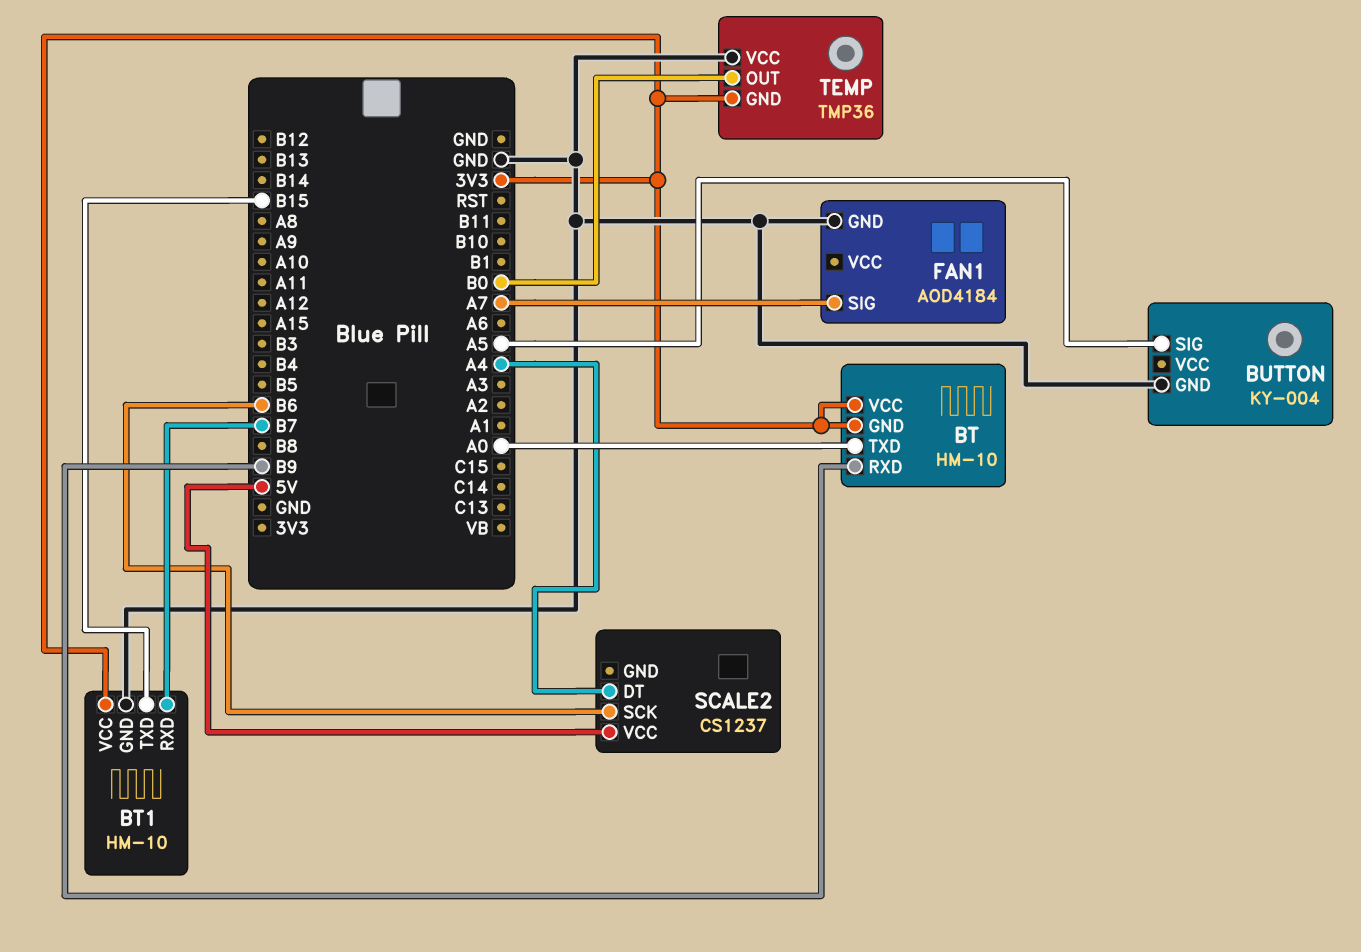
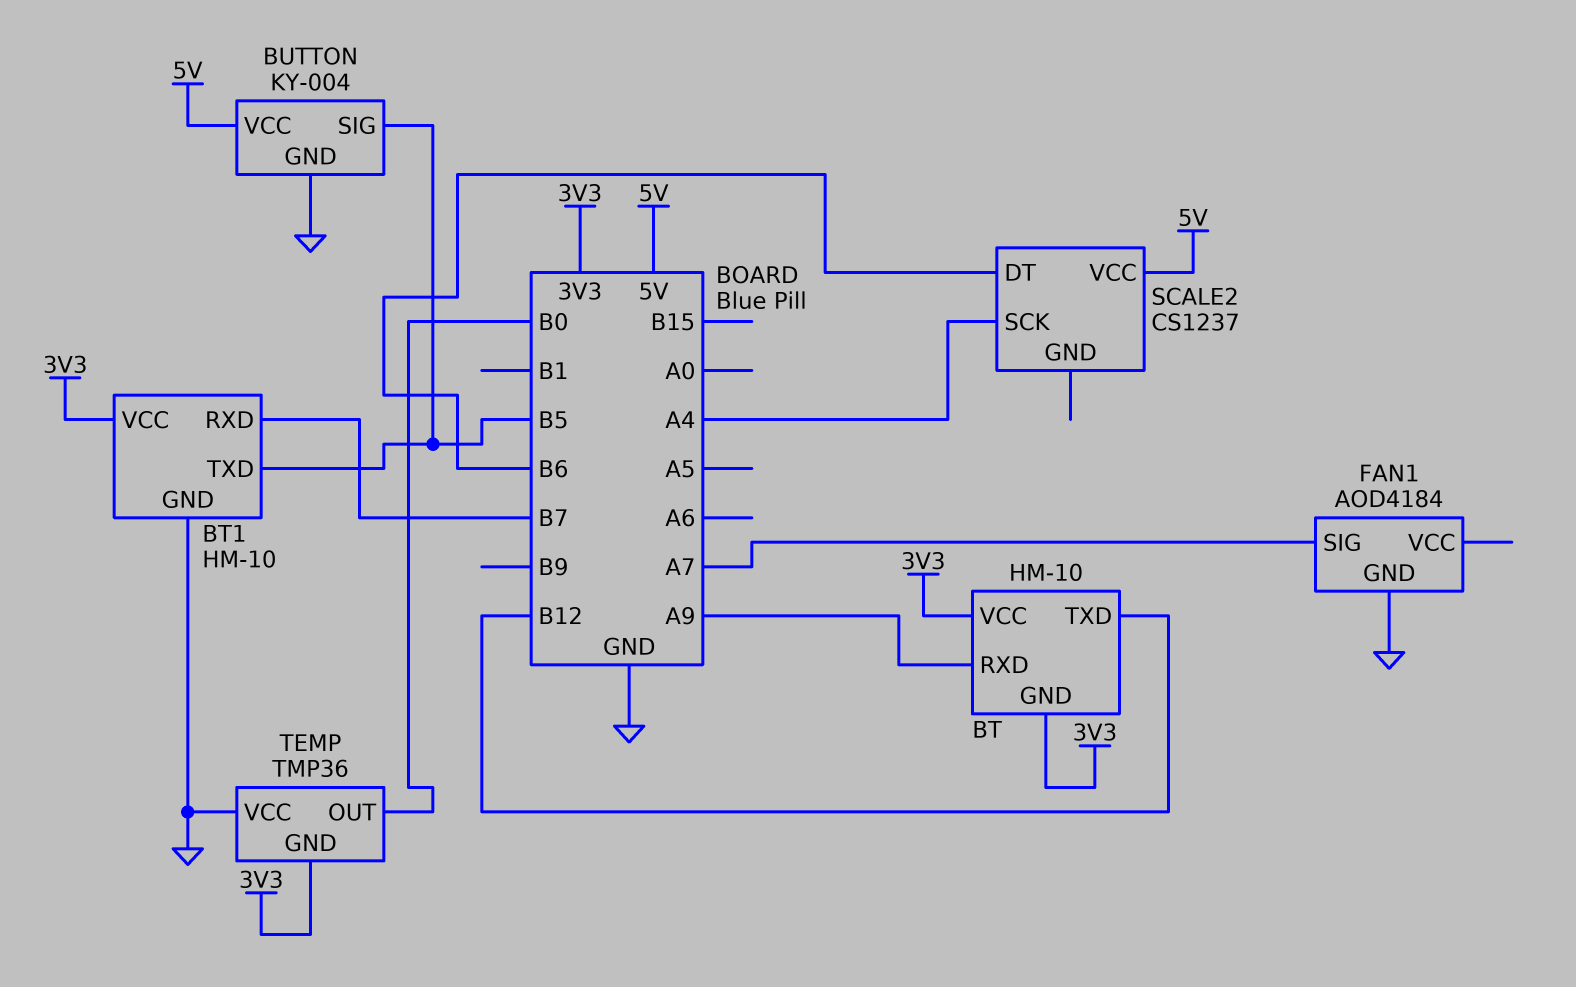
BT pin RXD: B9 -> A9
BT pin TXD: A0 -> B12
BT1 pin TXD: B15 -> B5
BUTTON pin SIG: A5 -> B5
BUTTON pin VCC: none -> 5V
SCALE2 pin DT: A4 -> B6
SCALE2 pin SCK: B6 -> A4

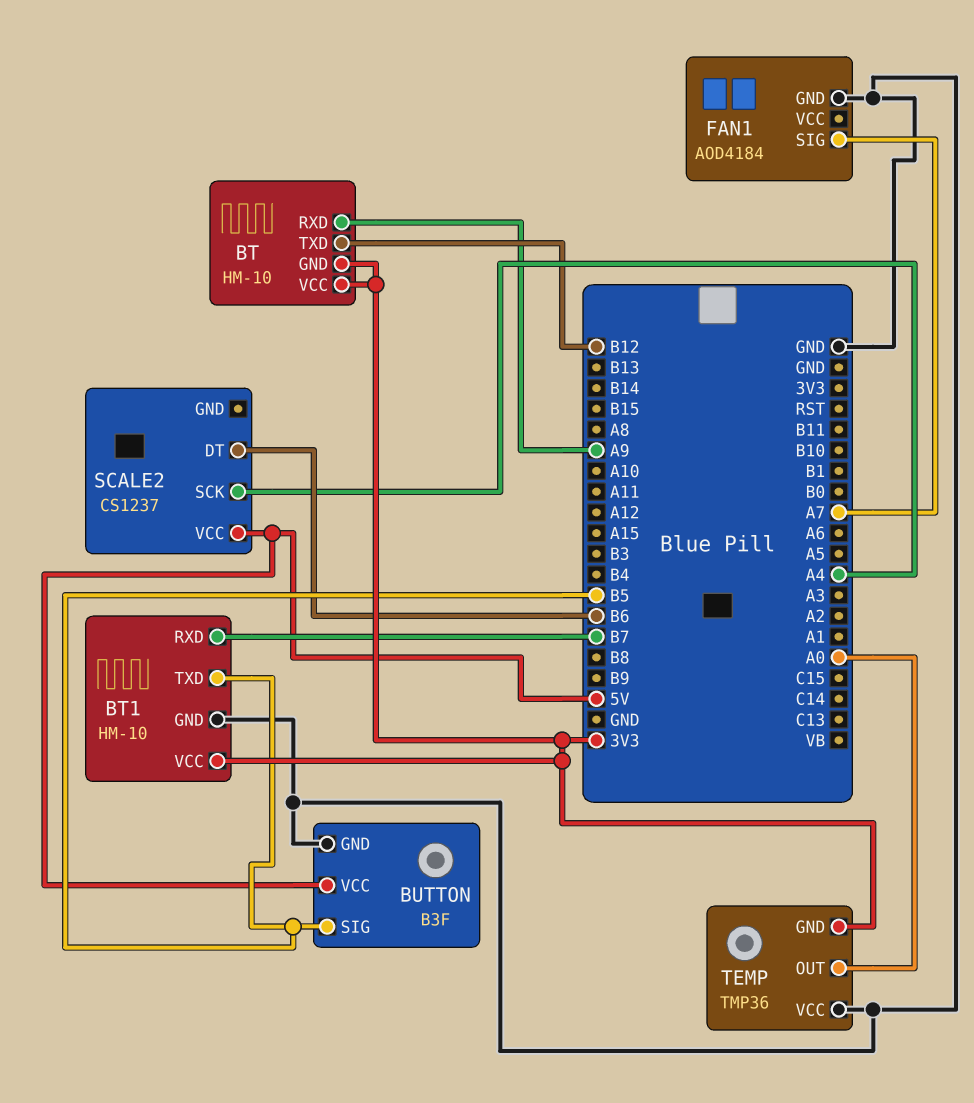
BUTTON: KY-004 -> B3F
TEMP pin OUT: B0 -> A0

